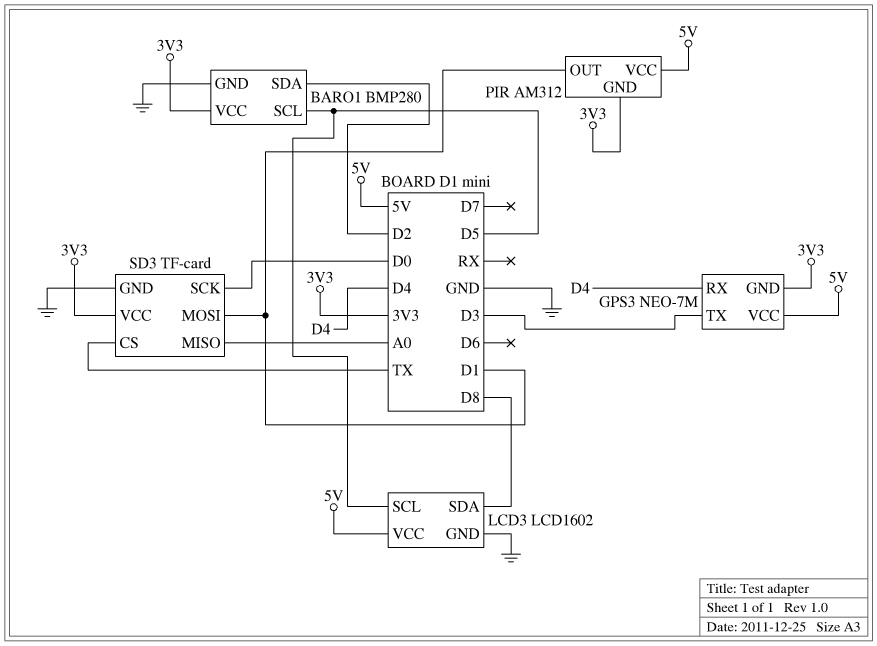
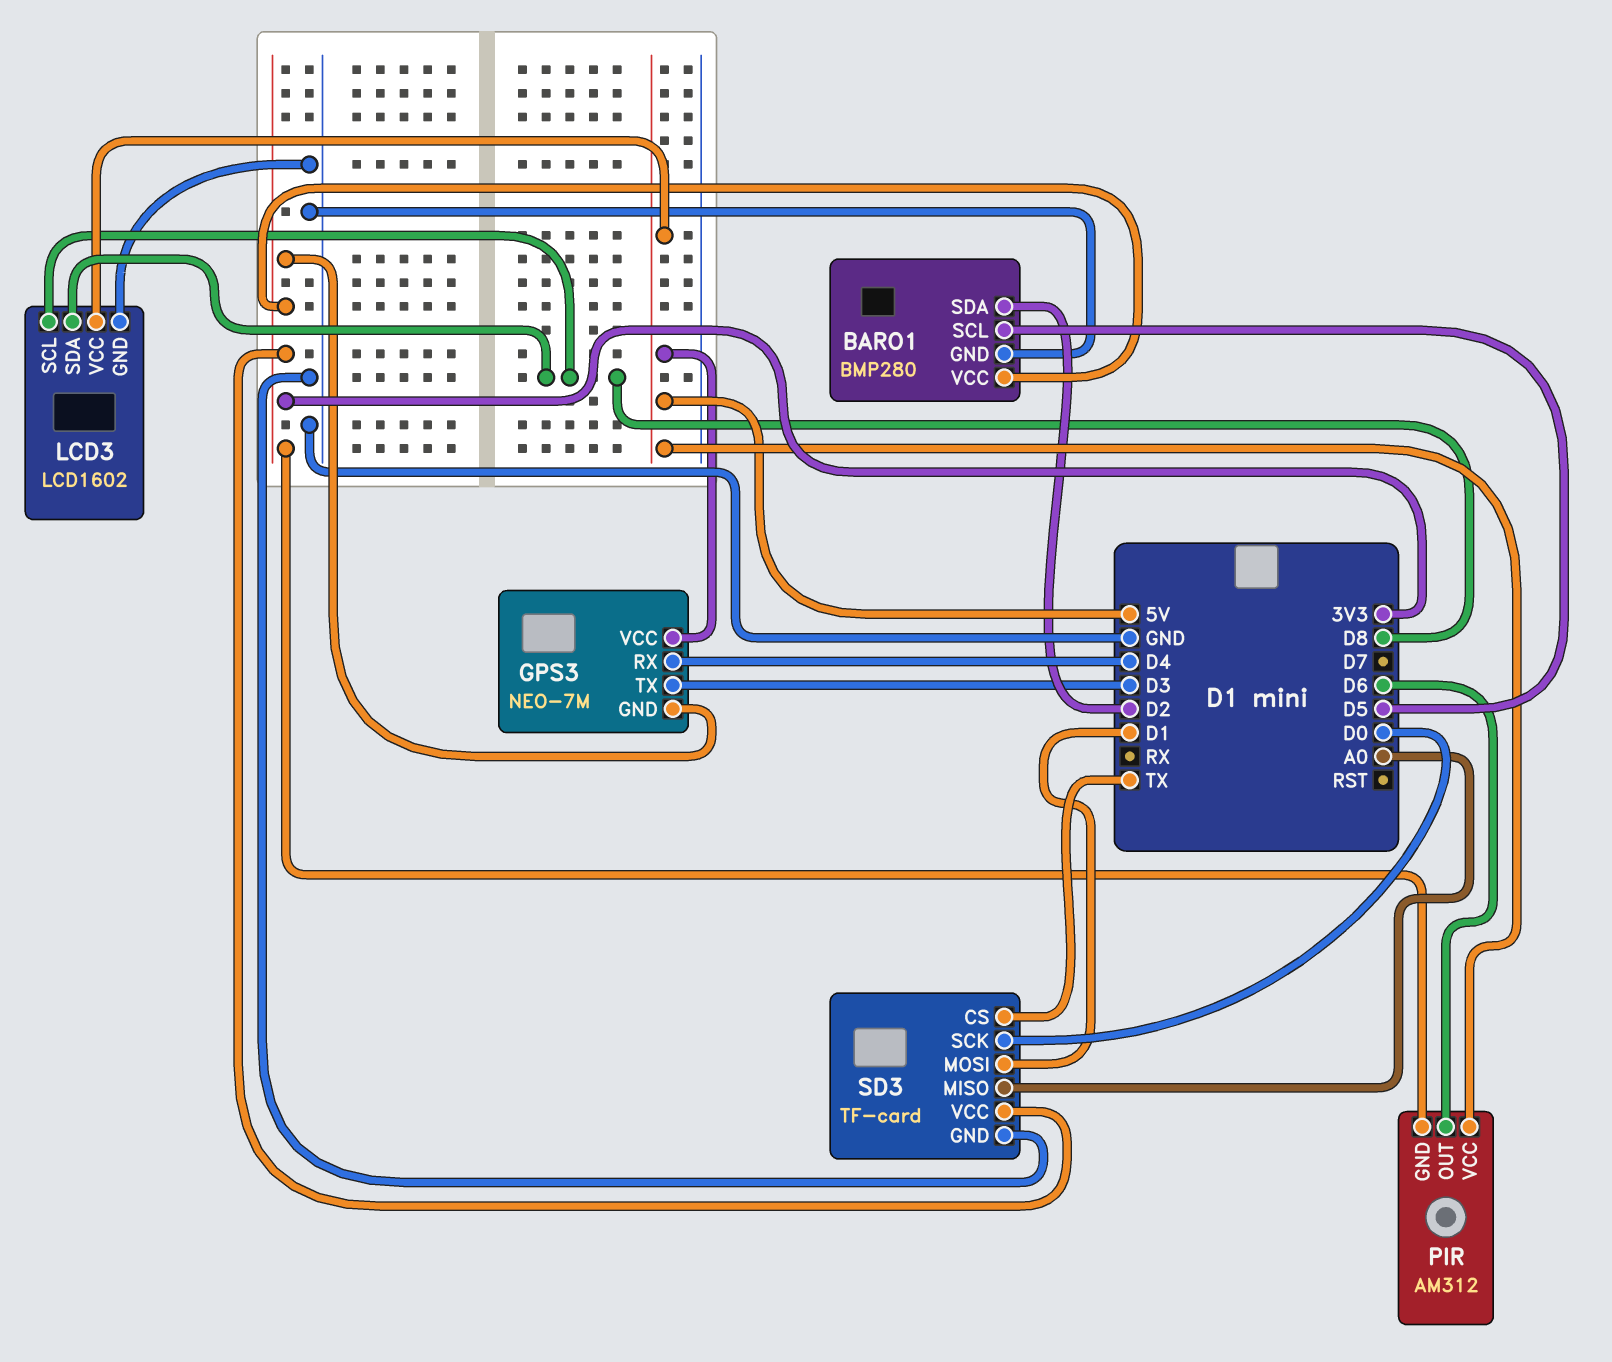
LCD3 pin SCL: D5 -> D8
PIR pin OUT: D1 -> D6

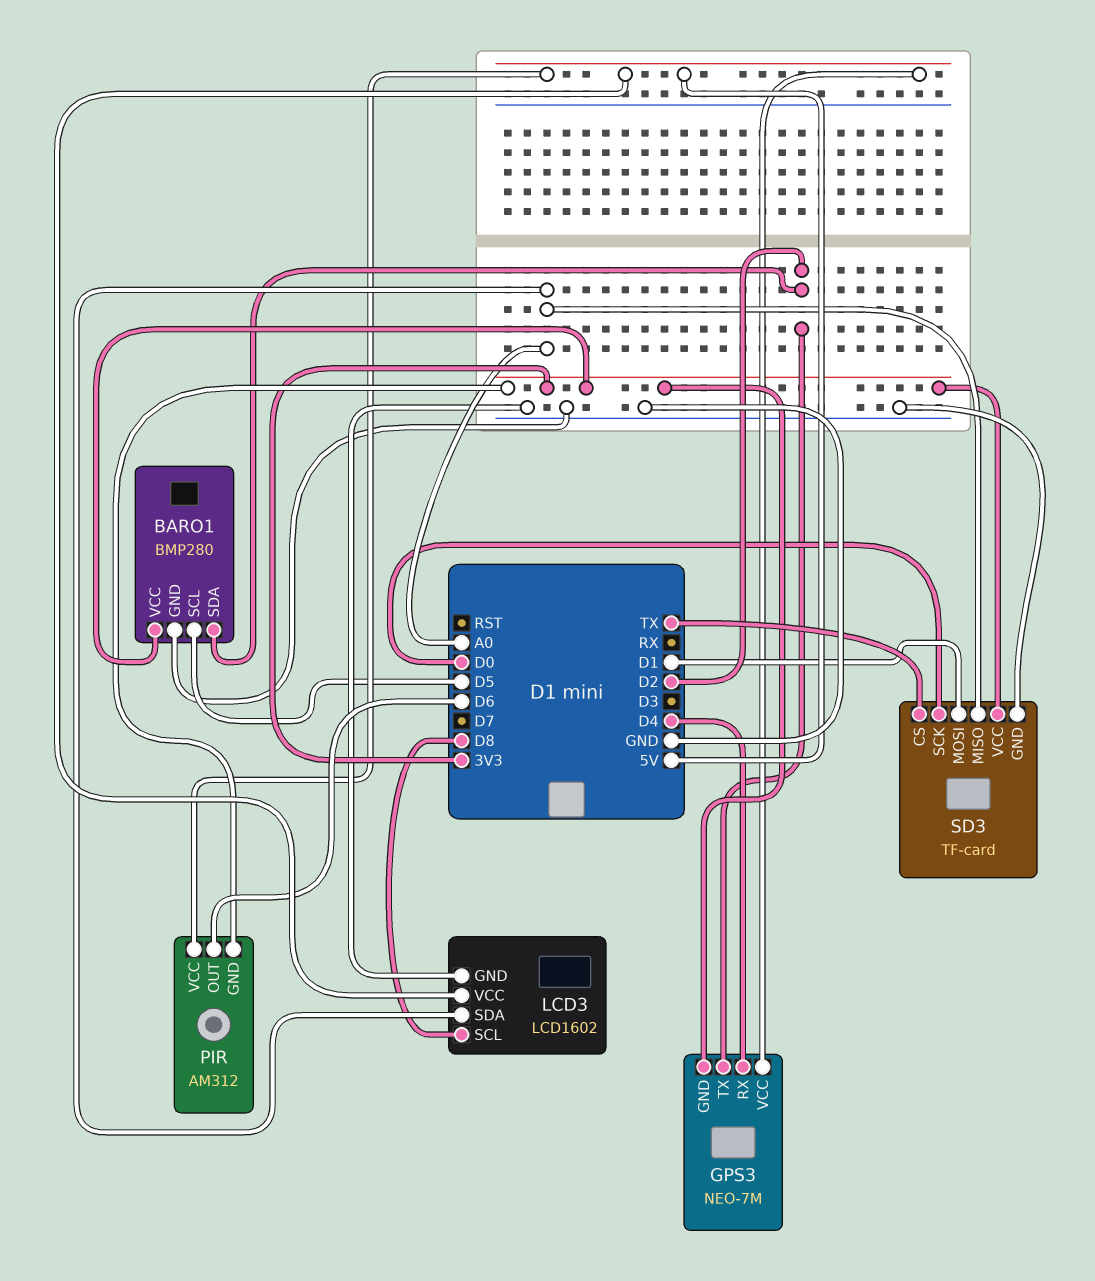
GPS3 pin TX: D3 -> D2
LCD3 pin SDA: D8 -> A0

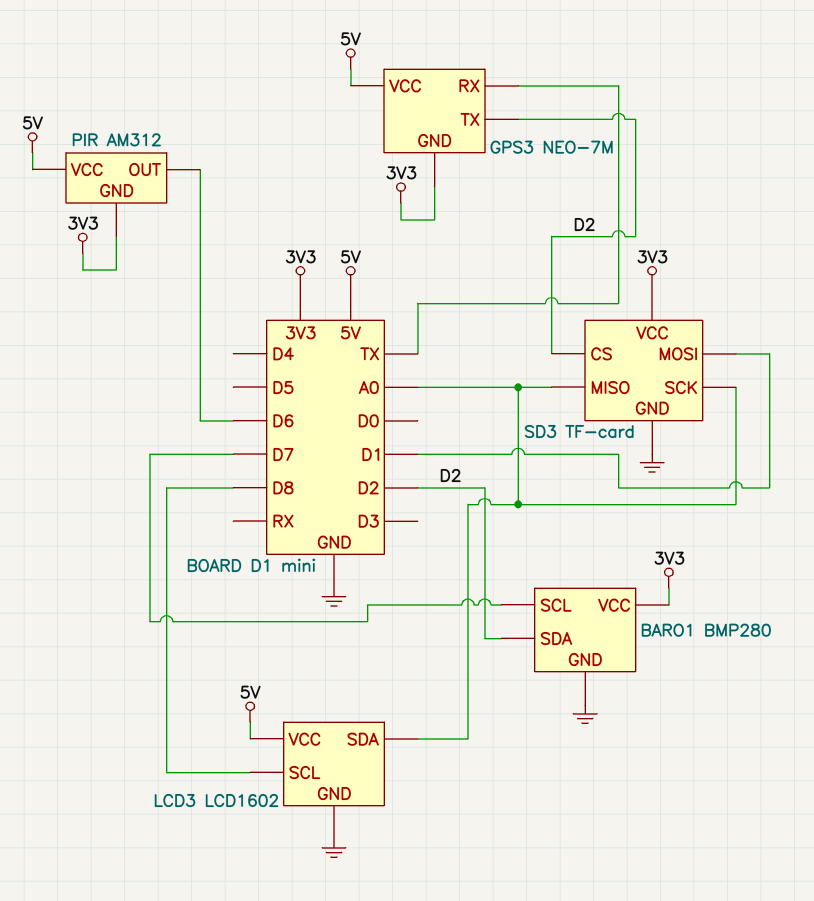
BARO1 pin SCL: D5 -> D7
GPS3 pin RX: D4 -> TX
SD3 pin CS: TX -> D2
SD3 pin SCK: D0 -> A0

